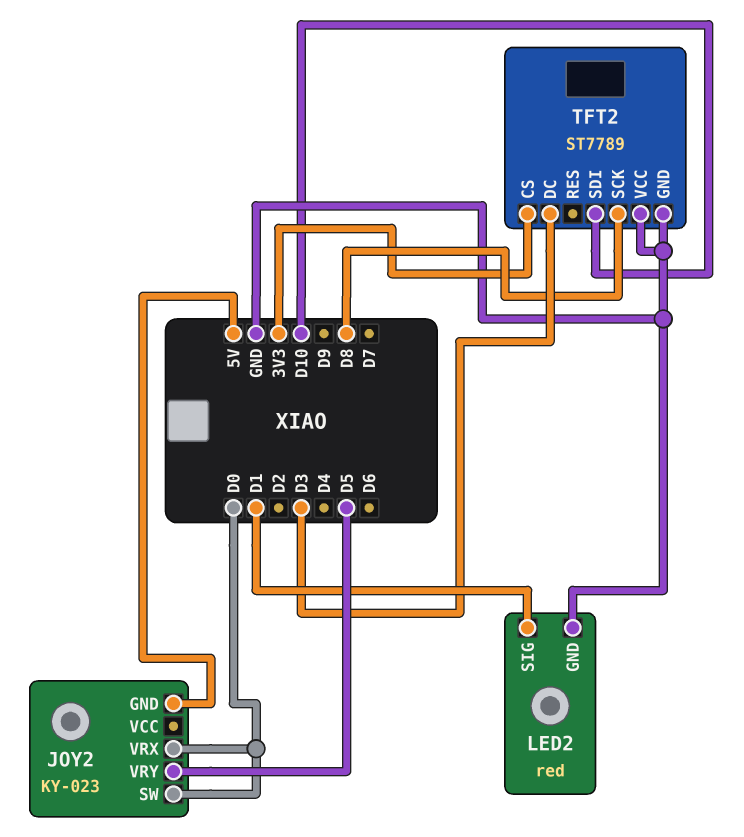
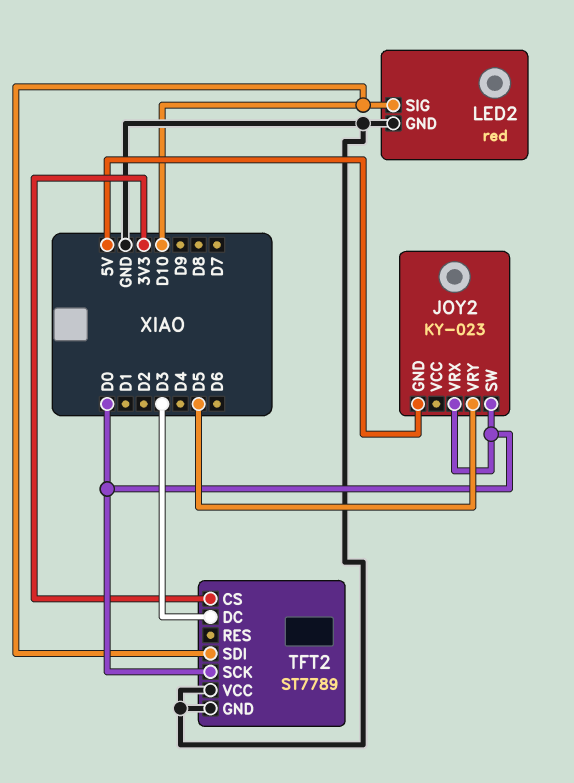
LED2 pin SIG: D1 -> D10
TFT2 pin SCK: D8 -> D0

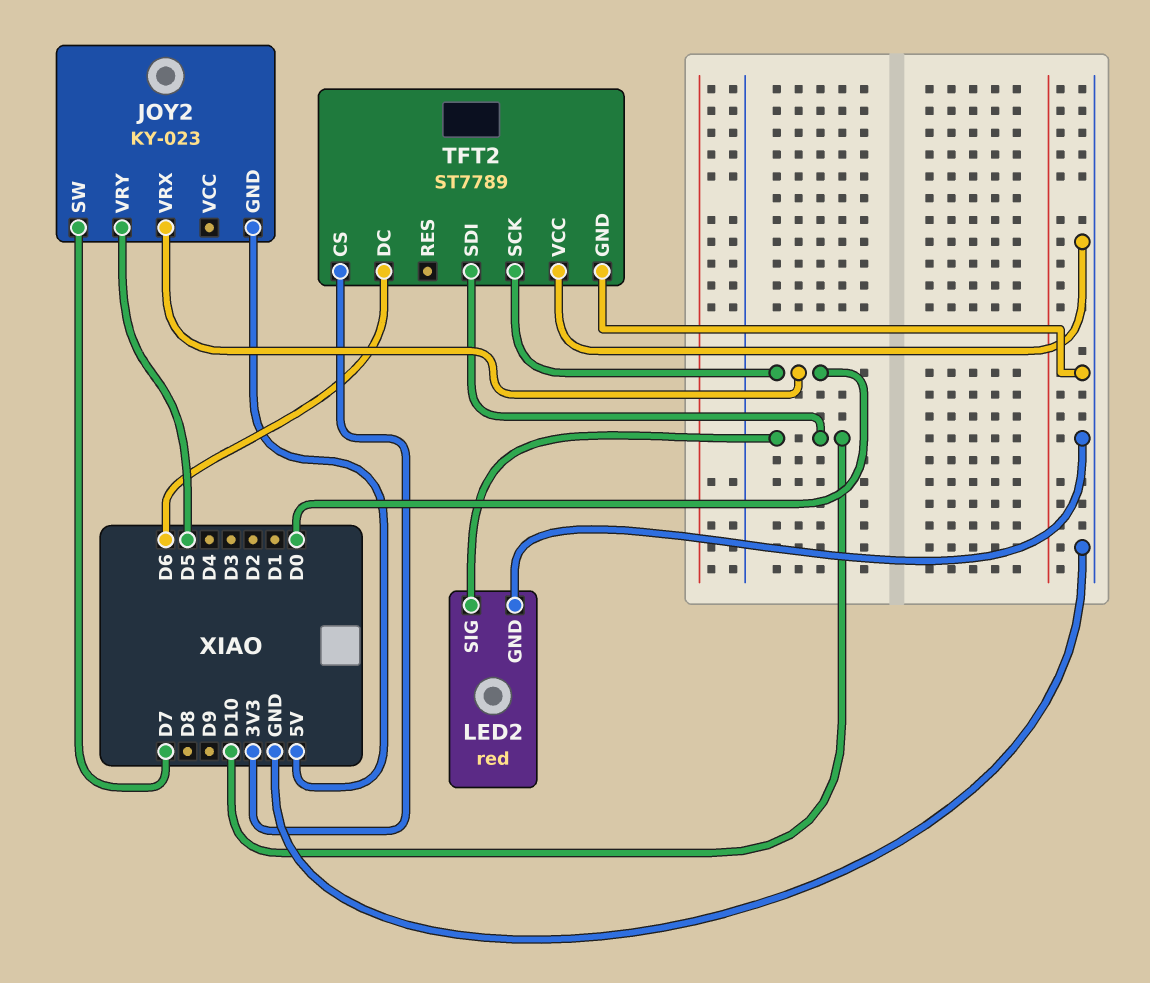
JOY2 pin SW: D0 -> D7
TFT2 pin DC: D3 -> D6

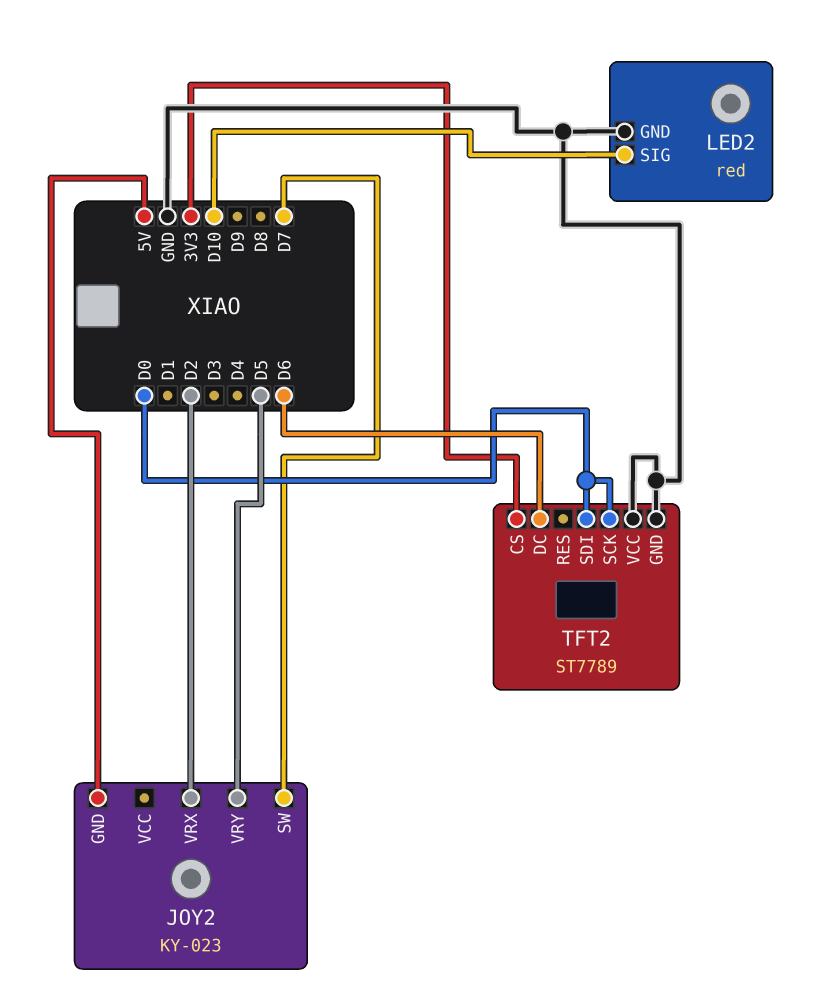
JOY2 pin VRX: D0 -> D2
TFT2 pin SDI: D10 -> D0

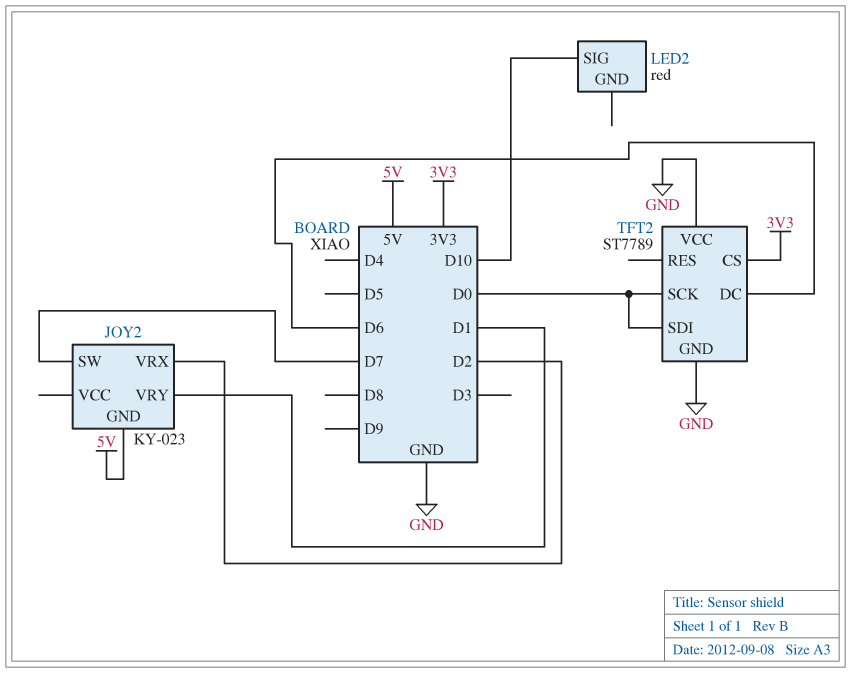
JOY2 pin VRY: D5 -> D1
LED2 pin GND: GND -> none

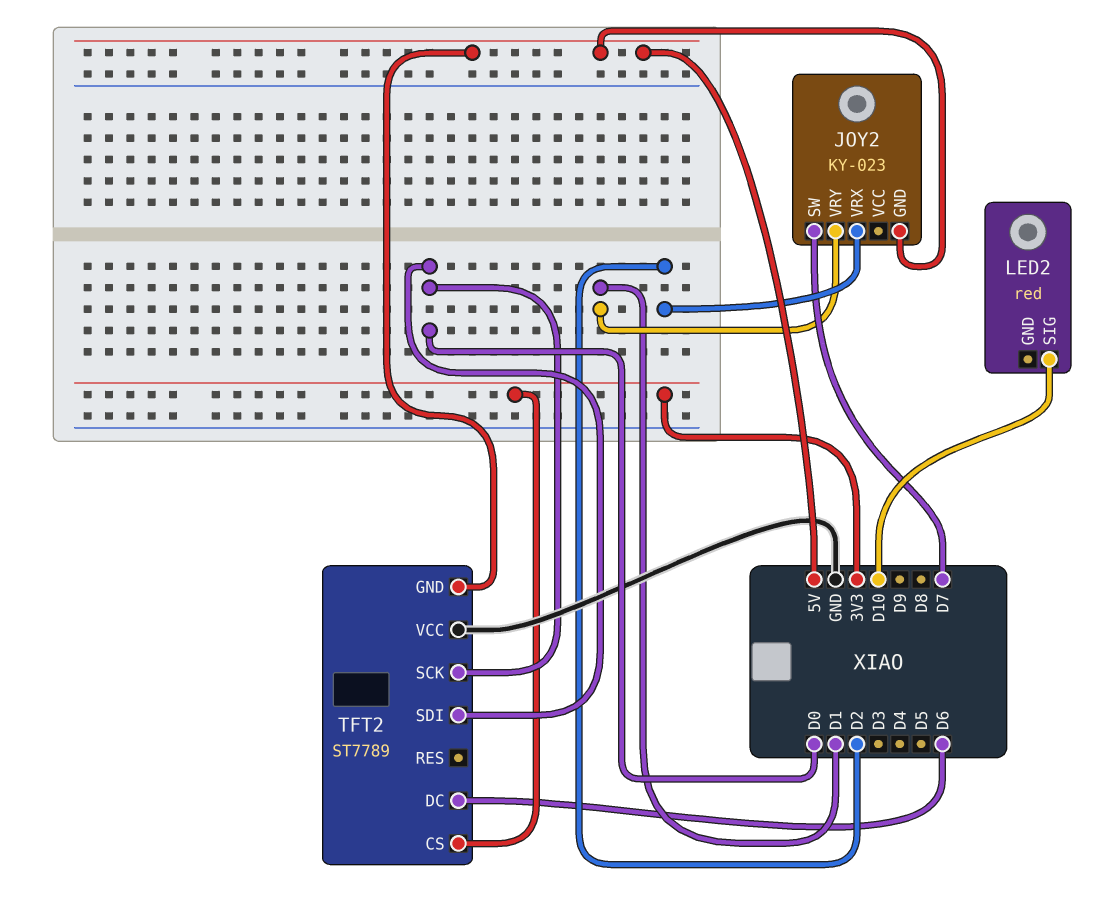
TFT2 pin GND: GND -> 5V

